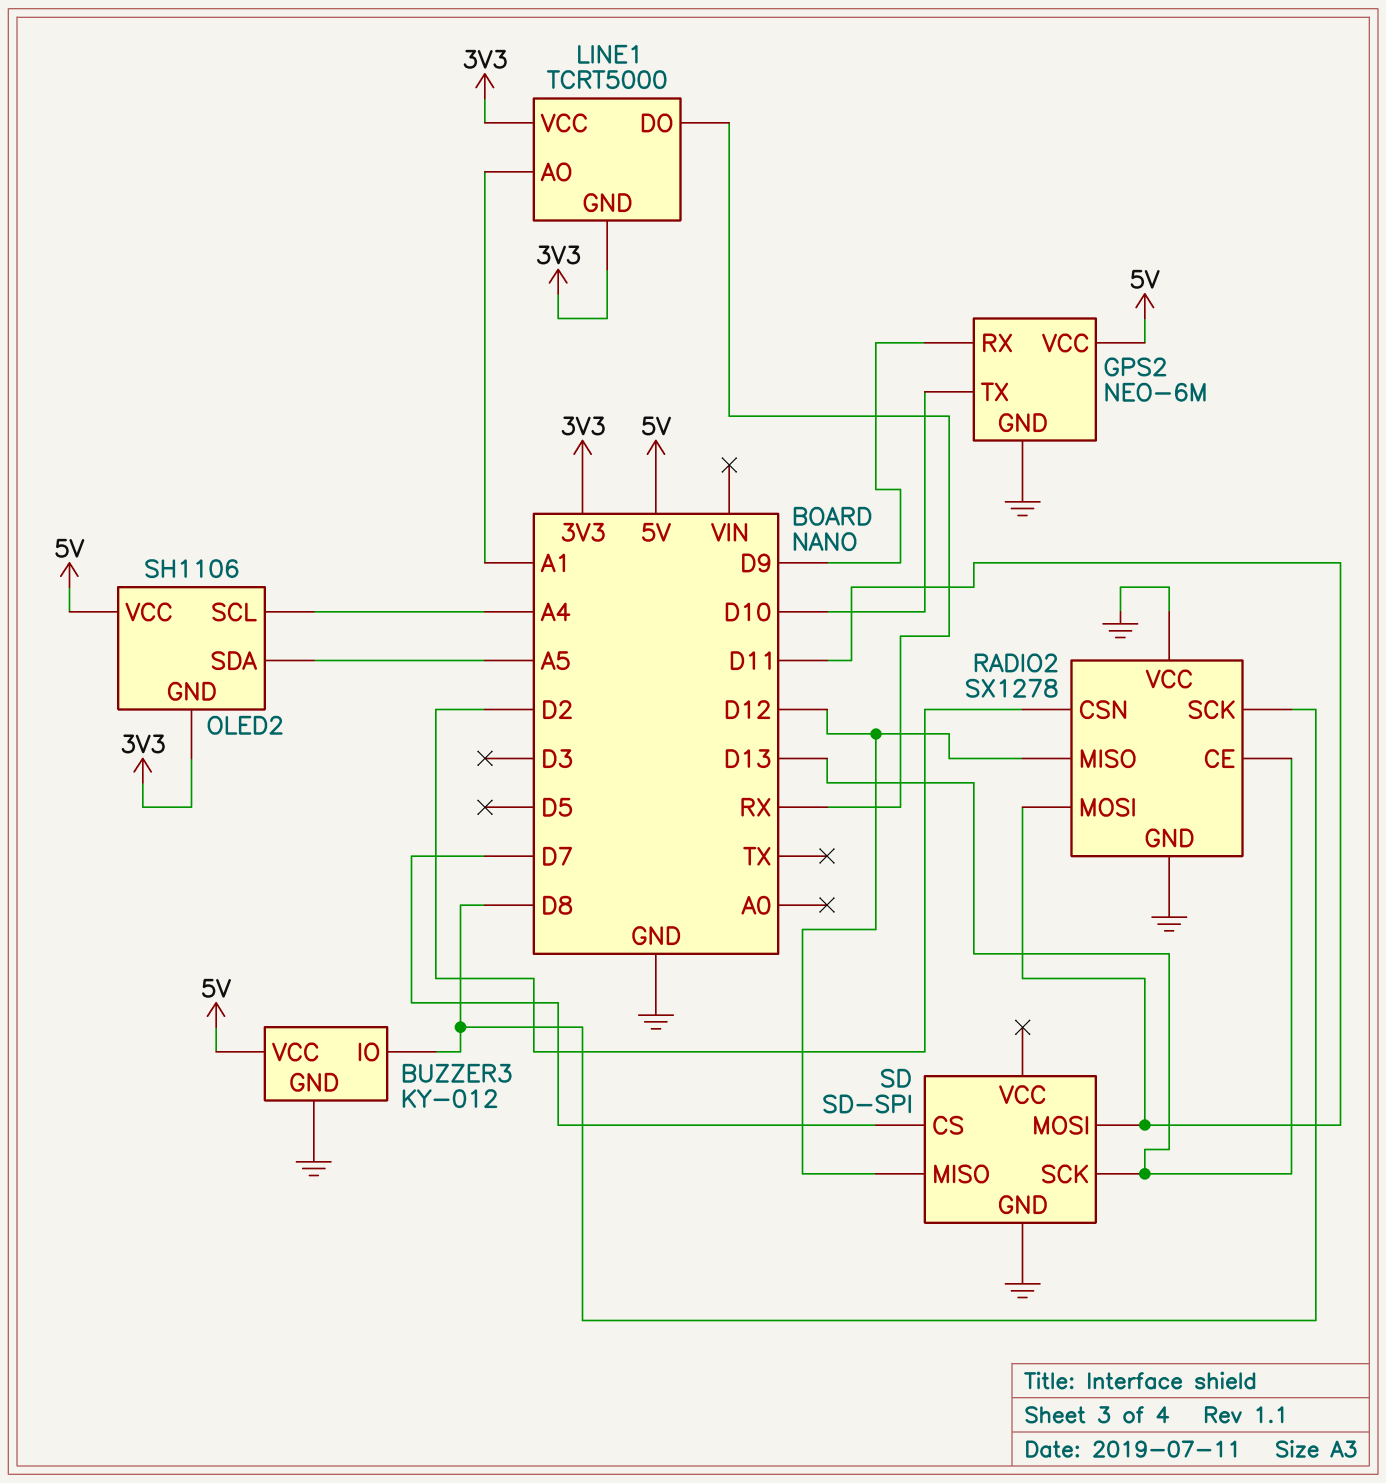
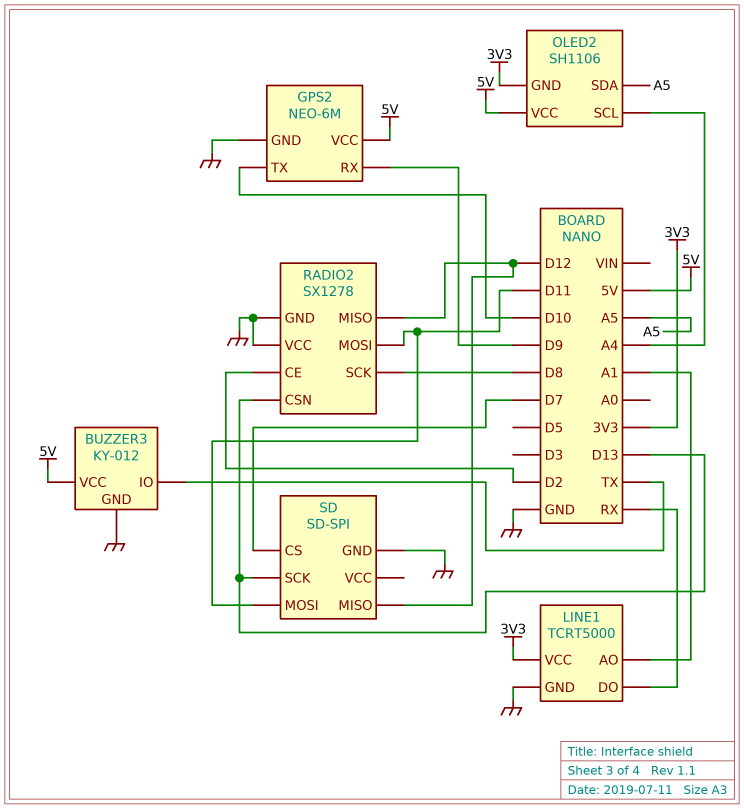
BUZZER3 pin IO: D8 -> TX
LINE1 pin GND: 3V3 -> GND
RADIO2 pin CE: D13 -> D2
RADIO2 pin CSN: D2 -> D13

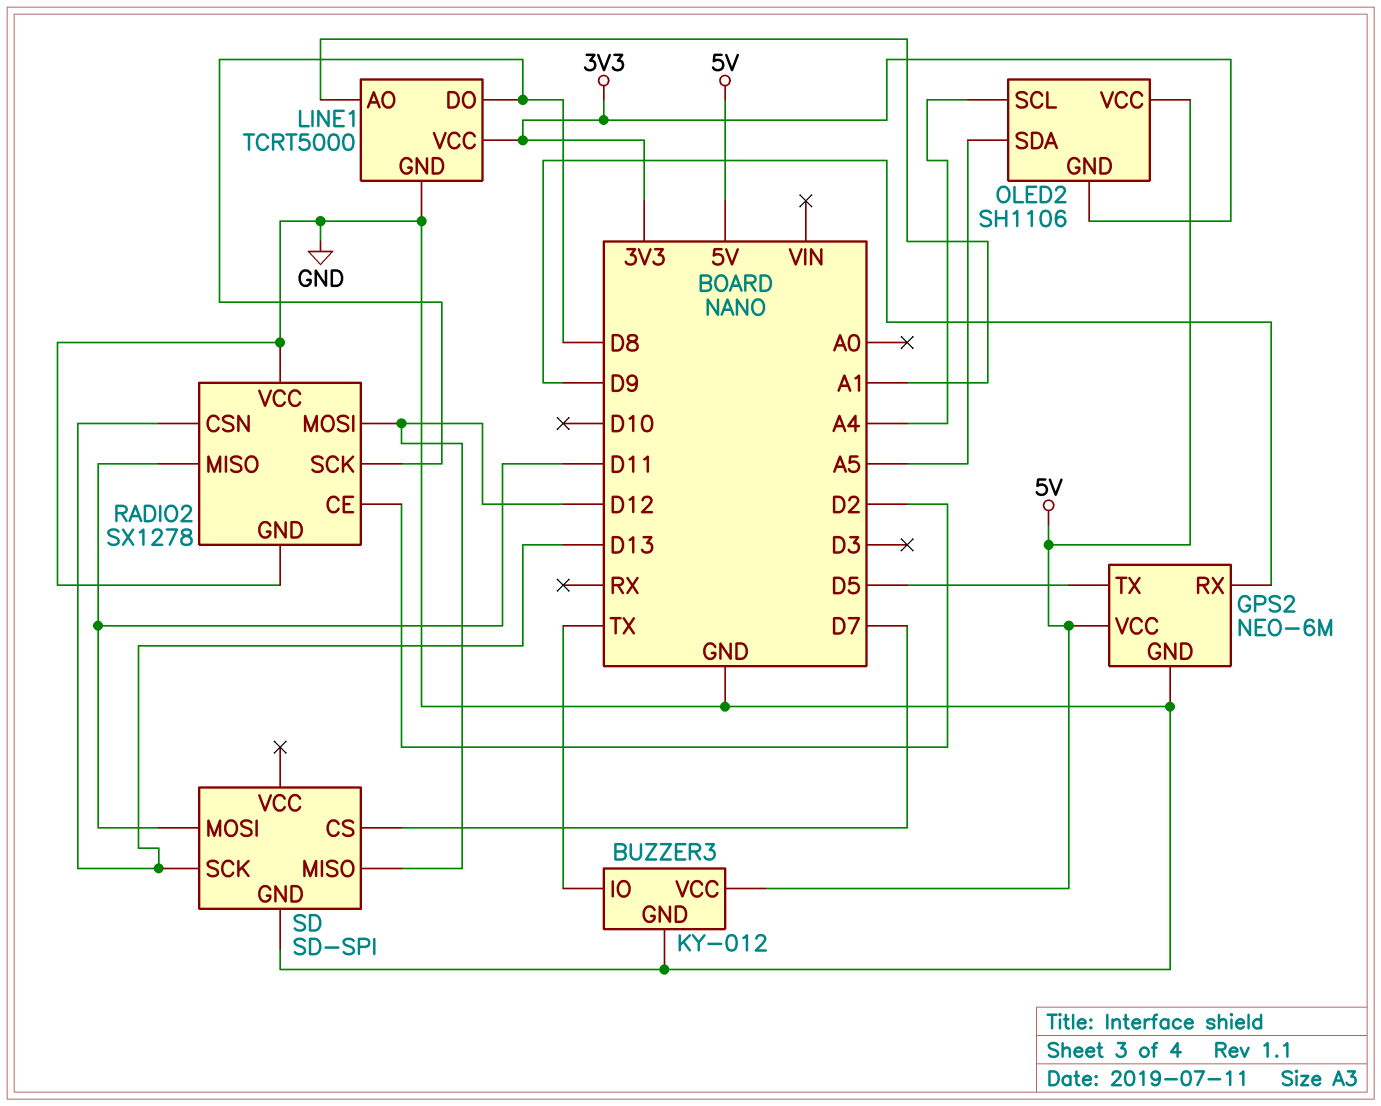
GPS2 pin TX: D10 -> D5
LINE1 pin DO: RX -> D8
RADIO2 pin MISO: D12 -> D11
RADIO2 pin MOSI: D11 -> D12

